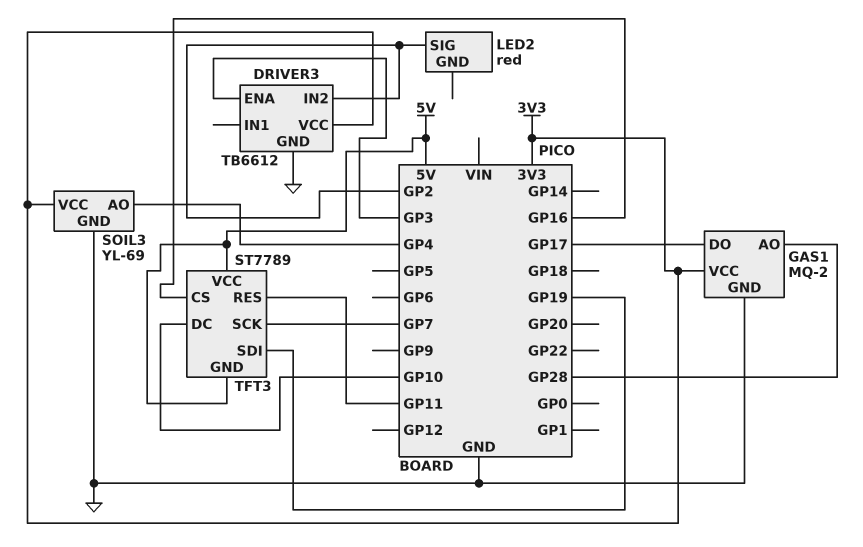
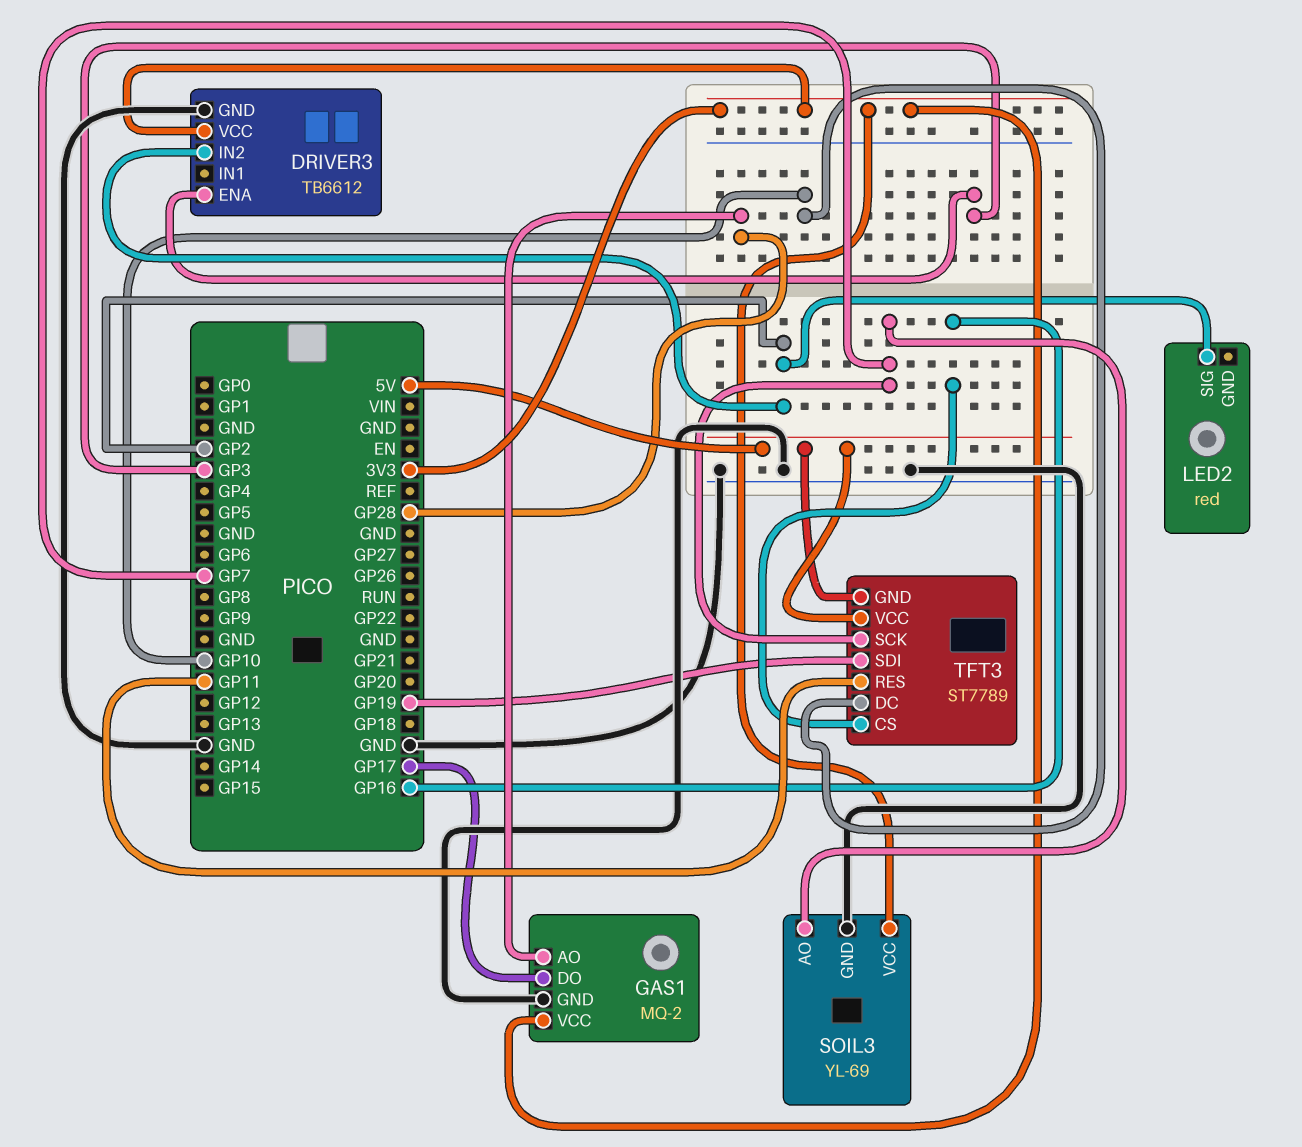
SOIL3 pin AO: GP4 -> GP7

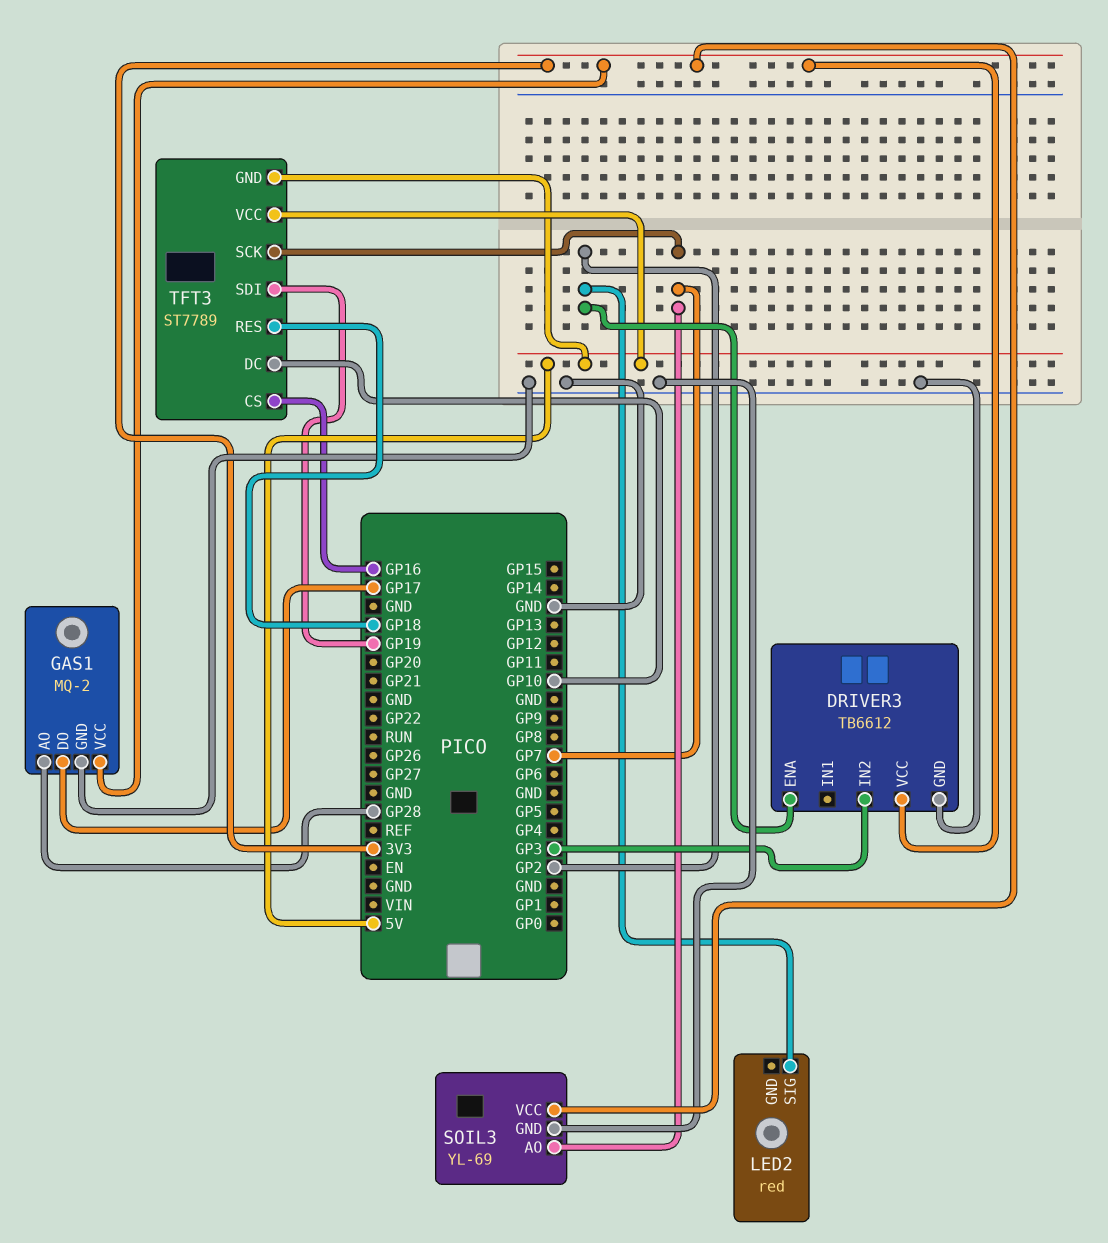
DRIVER3 pin ENA: GP3 -> GP2
DRIVER3 pin IN2: GP2 -> GP3
TFT3 pin RES: GP11 -> GP18

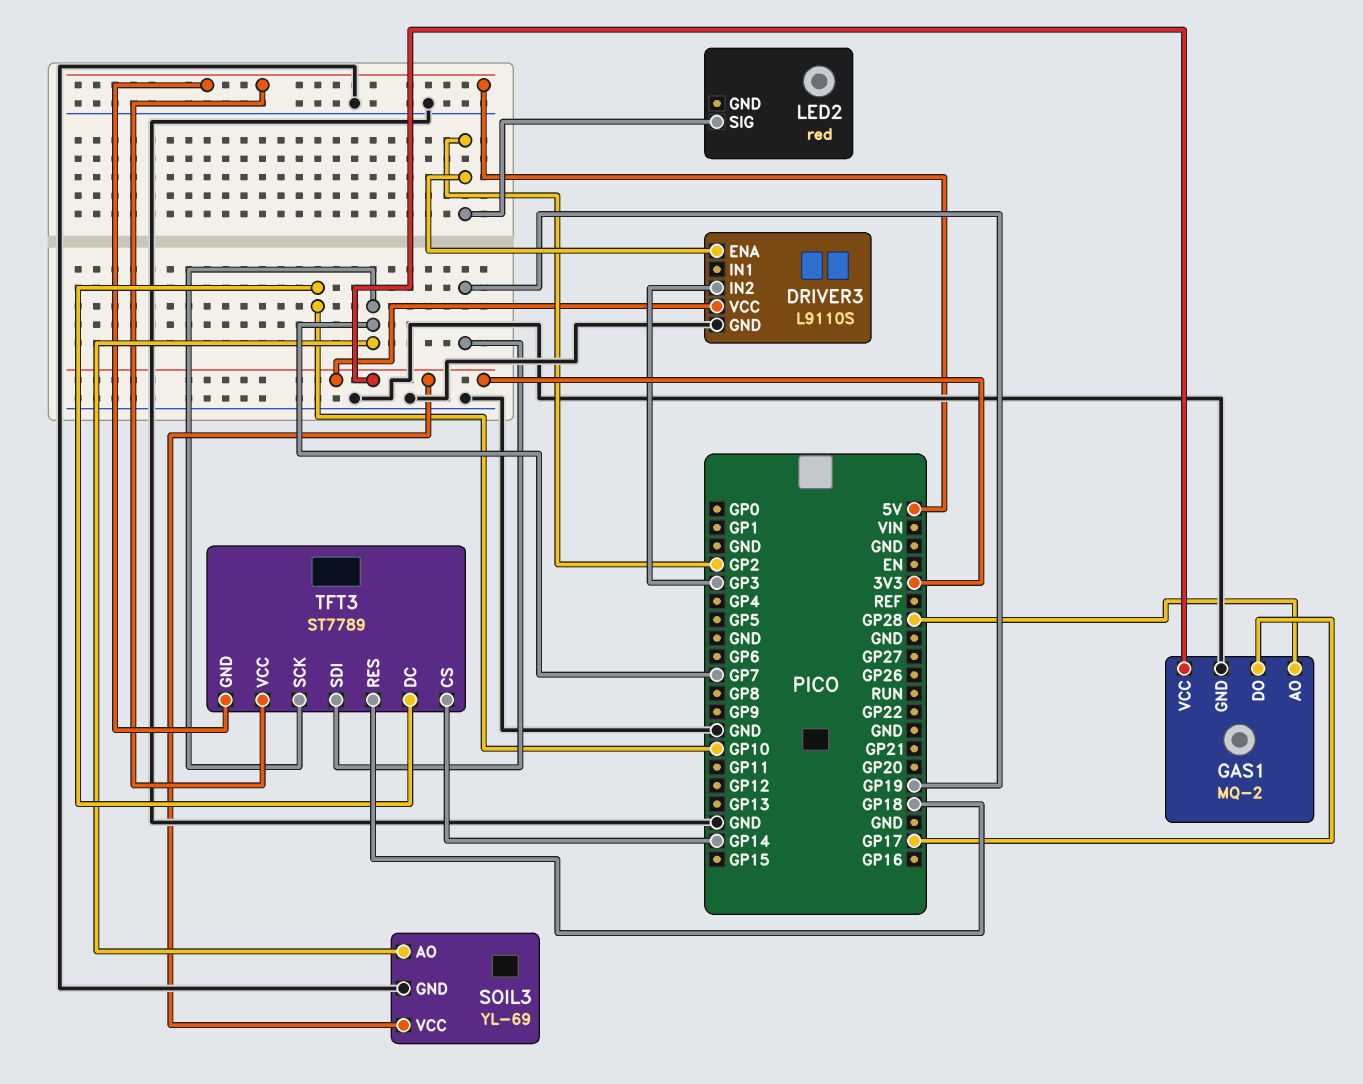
DRIVER3: TB6612 -> L9110S
TFT3 pin CS: GP16 -> GP14

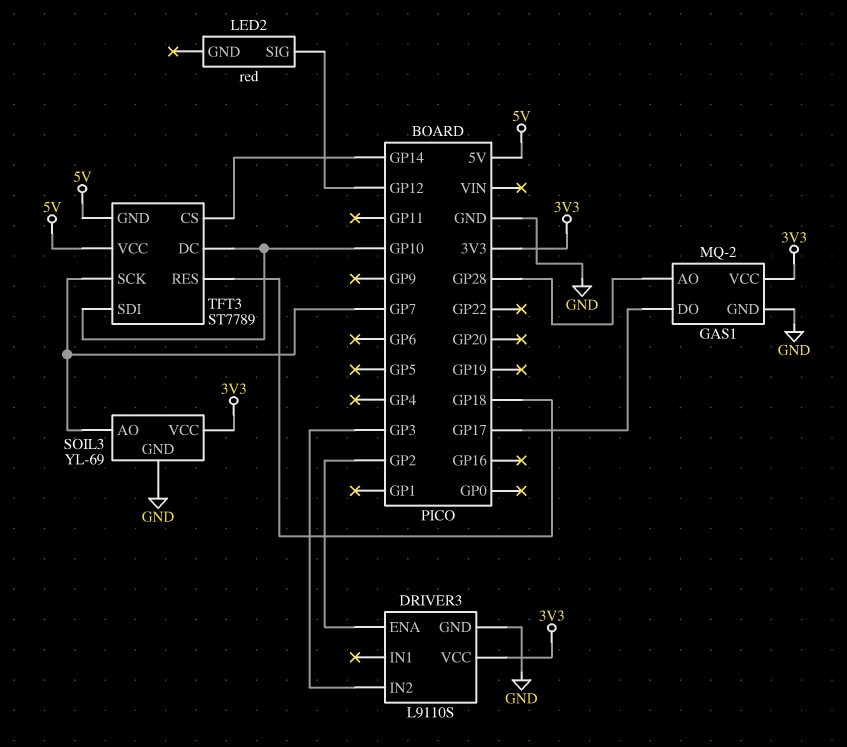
LED2 pin SIG: GP2 -> GP12
TFT3 pin SDI: GP19 -> GP10

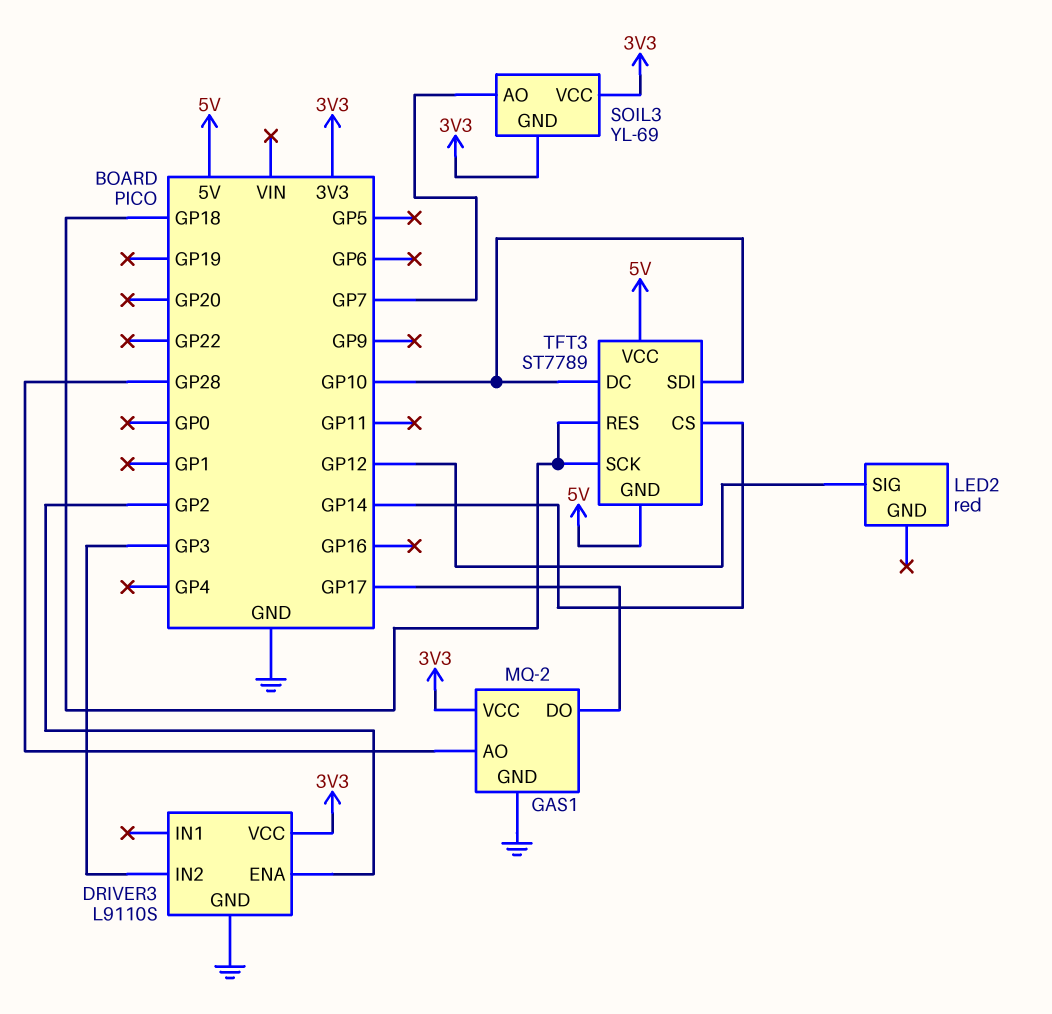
SOIL3 pin GND: GND -> 3V3
TFT3 pin SCK: GP7 -> GP18

